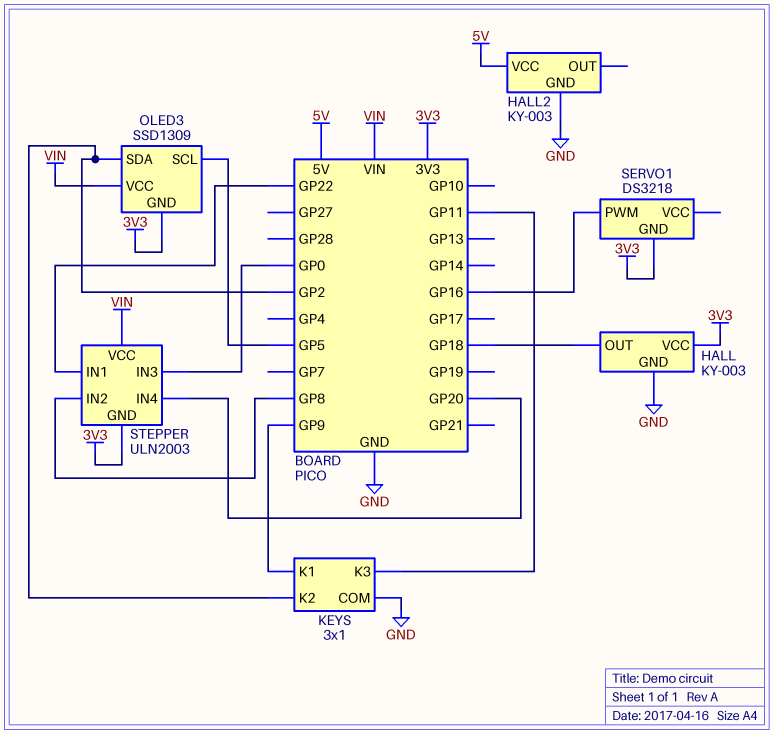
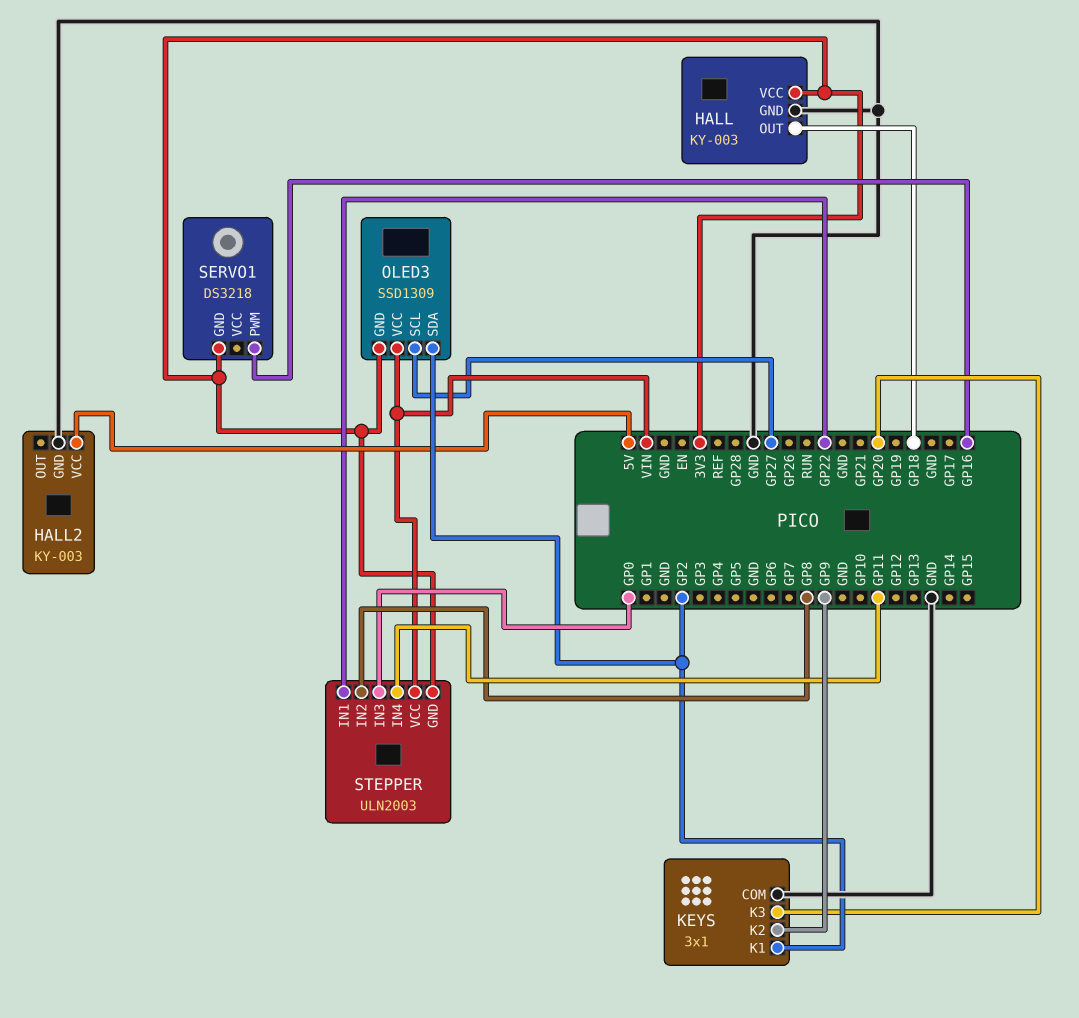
KEYS pin K1: GP9 -> GP2
KEYS pin K2: GP2 -> GP9
KEYS pin K3: GP11 -> GP20
OLED3 pin SCL: GP5 -> GP27
STEPPER pin IN4: GP20 -> GP11

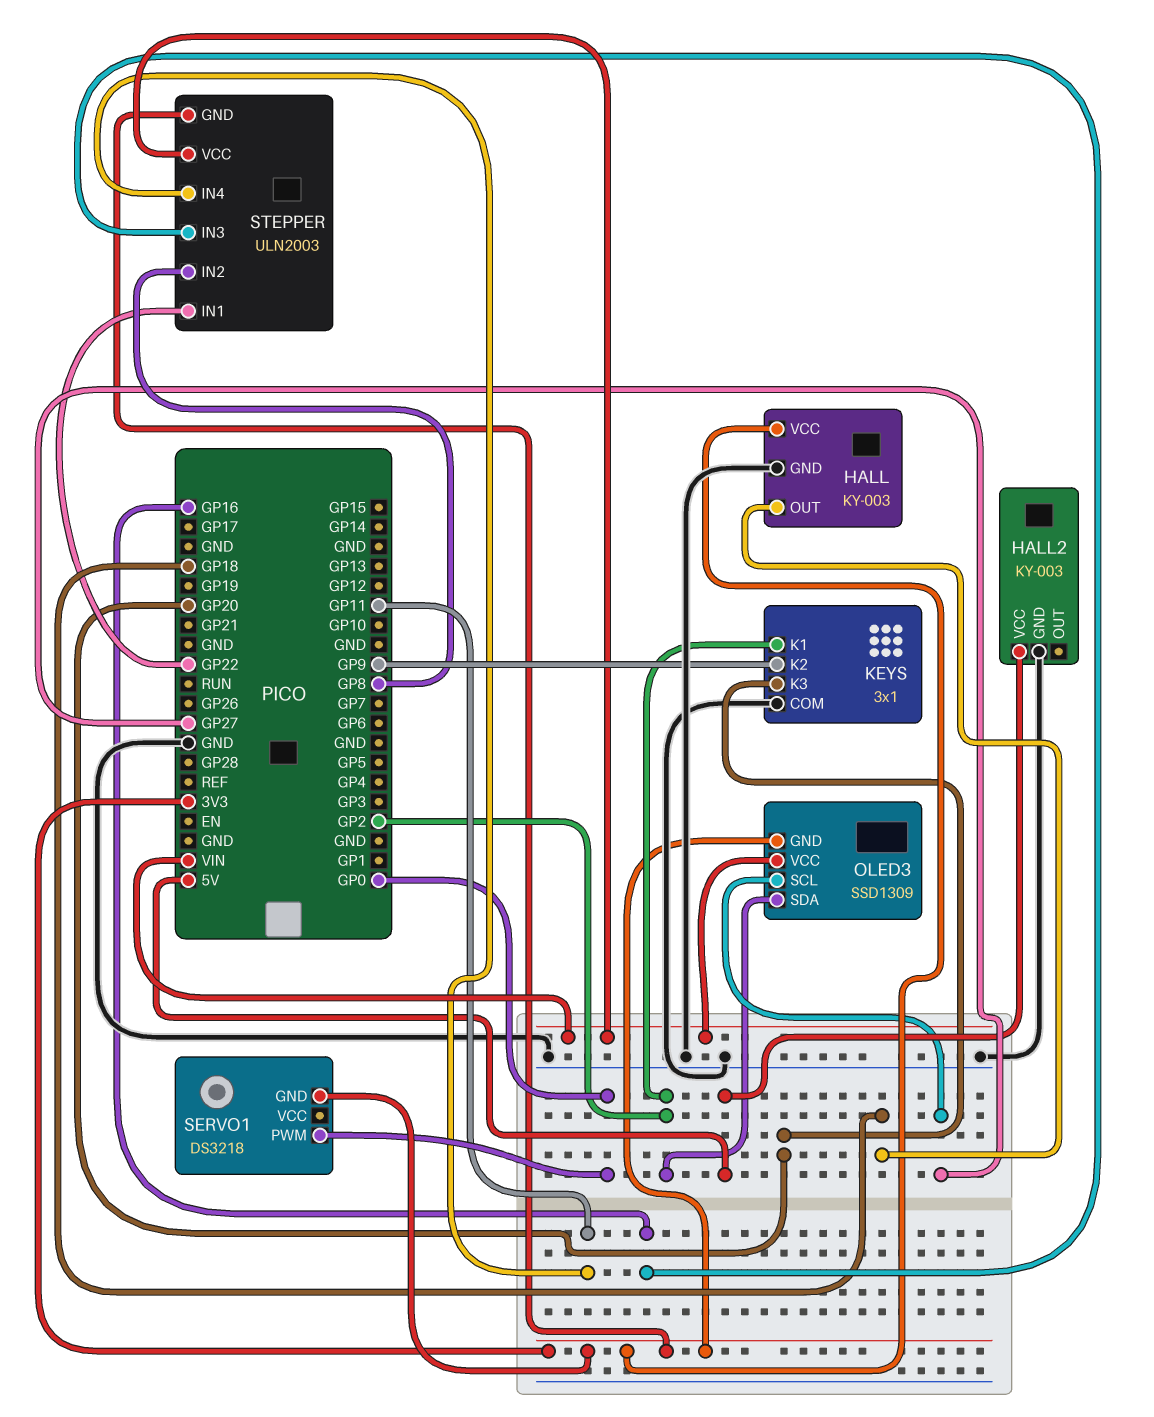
SERVO1 pin PWM: GP16 -> GP0
STEPPER pin IN3: GP0 -> GP16

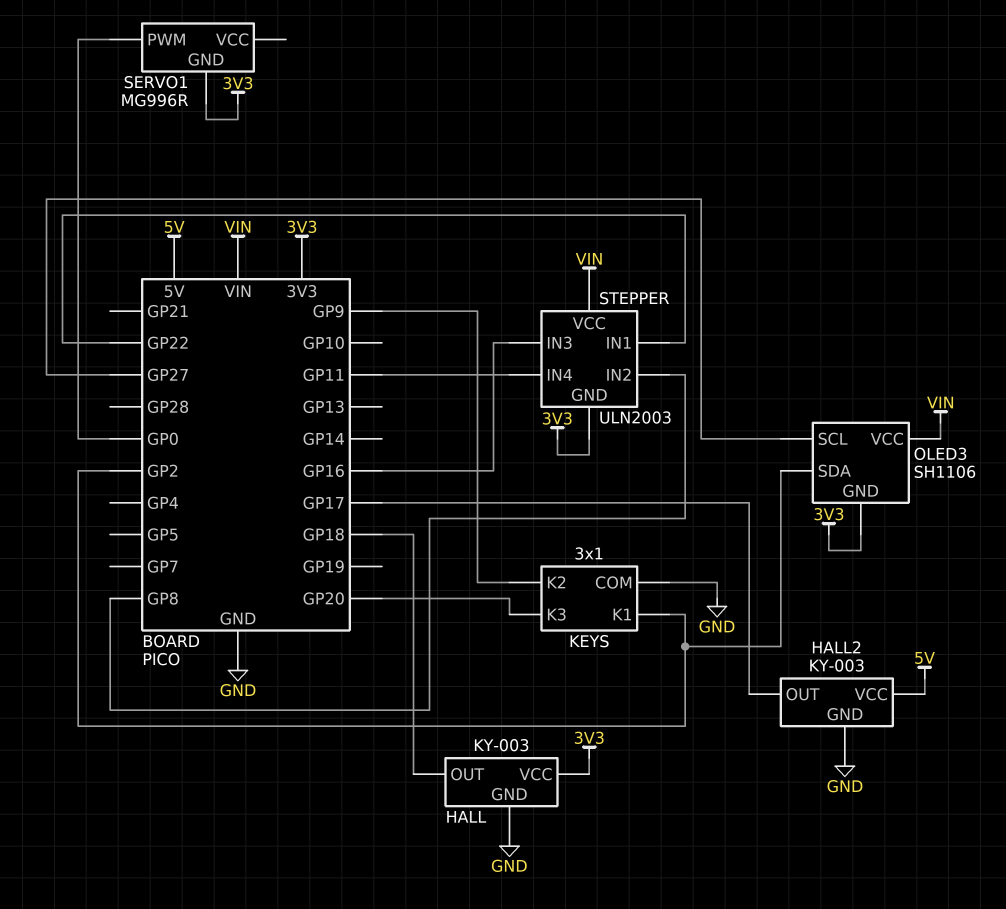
HALL2 pin OUT: none -> GP17
OLED3: SSD1309 -> SH1106
SERVO1: DS3218 -> MG996R

